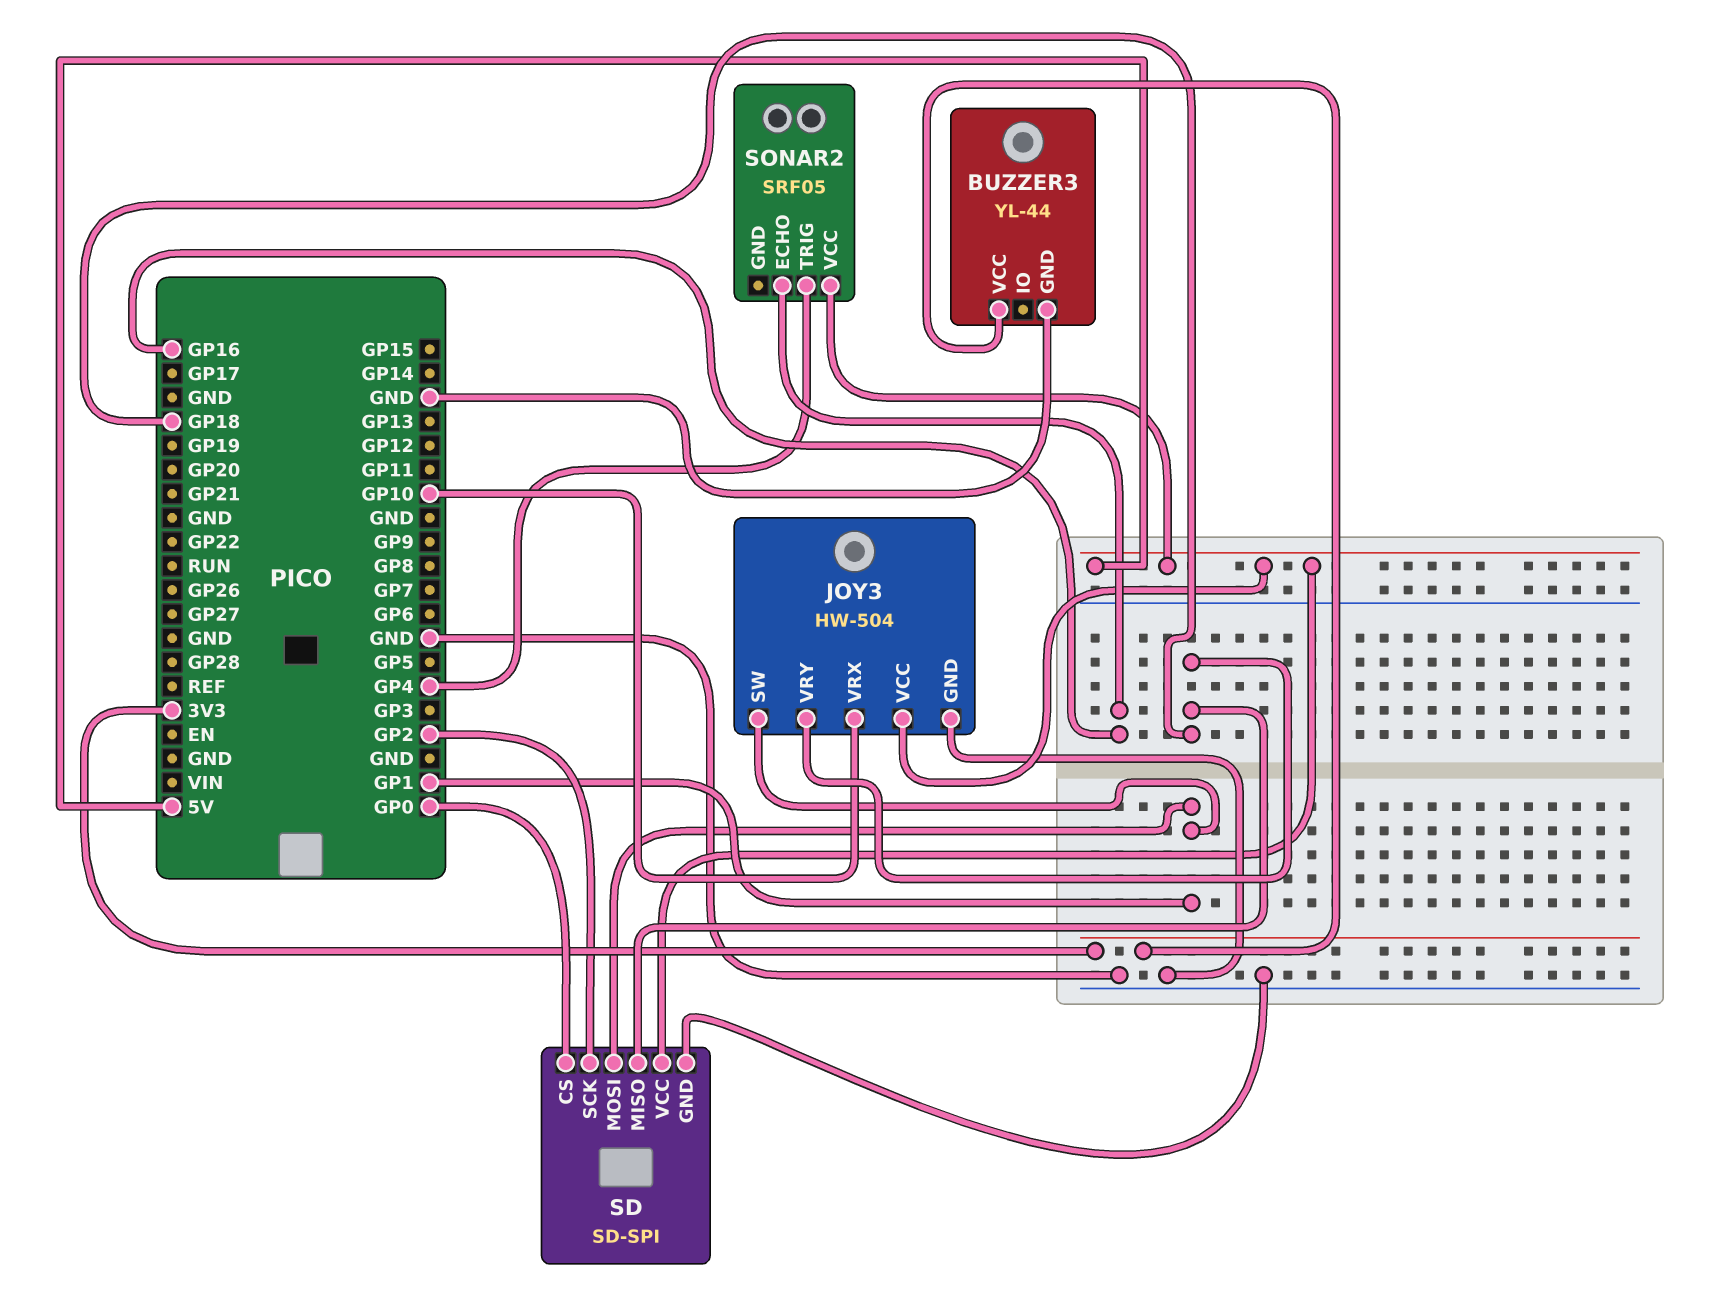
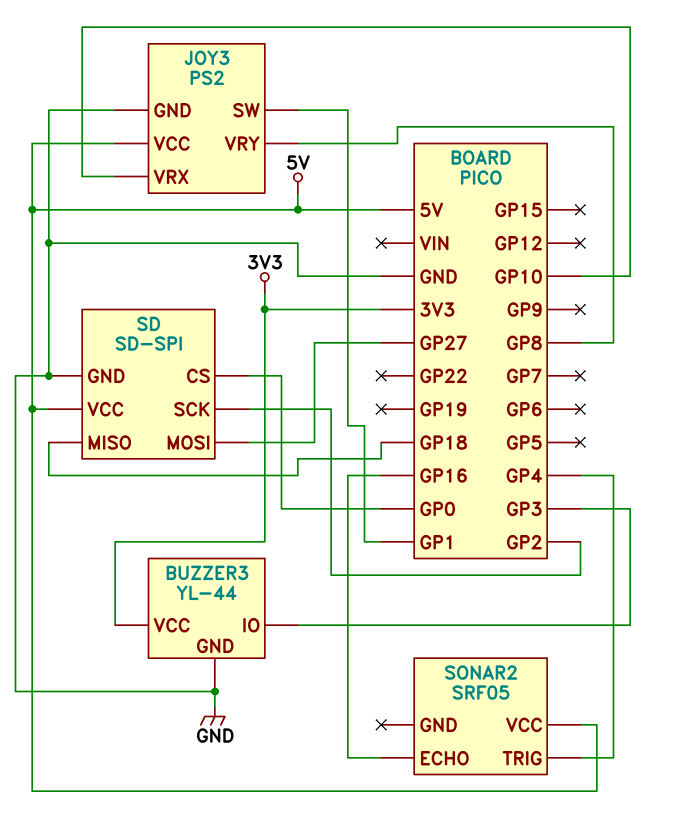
BUZZER3 pin IO: none -> GP3
JOY3: HW-504 -> PS2
JOY3 pin VRY: GP18 -> GP8
SD pin MOSI: GP1 -> GP27

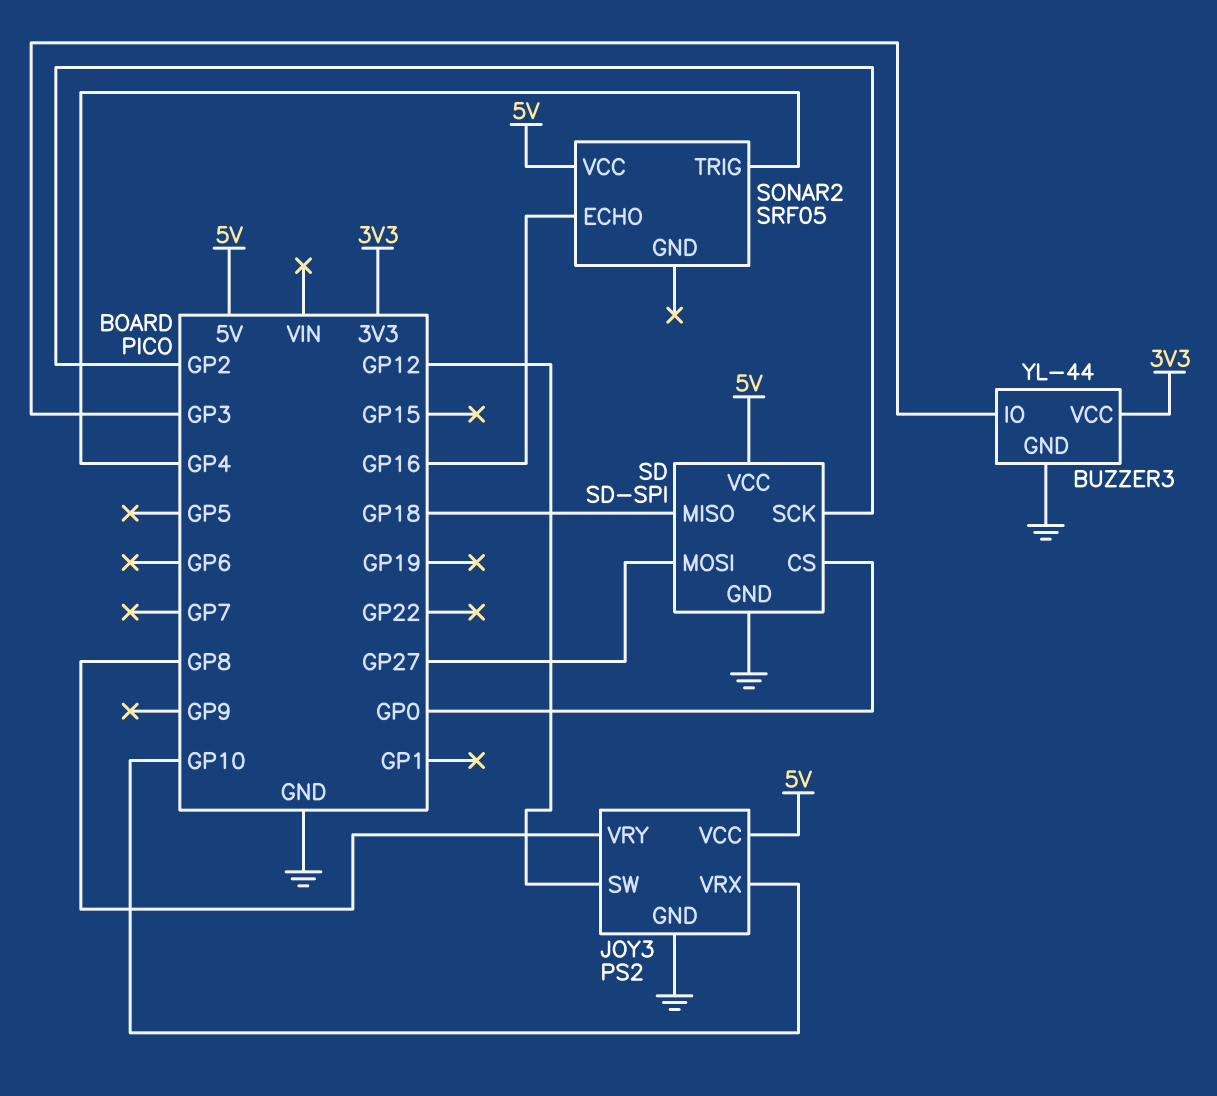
JOY3 pin SW: GP1 -> GP12

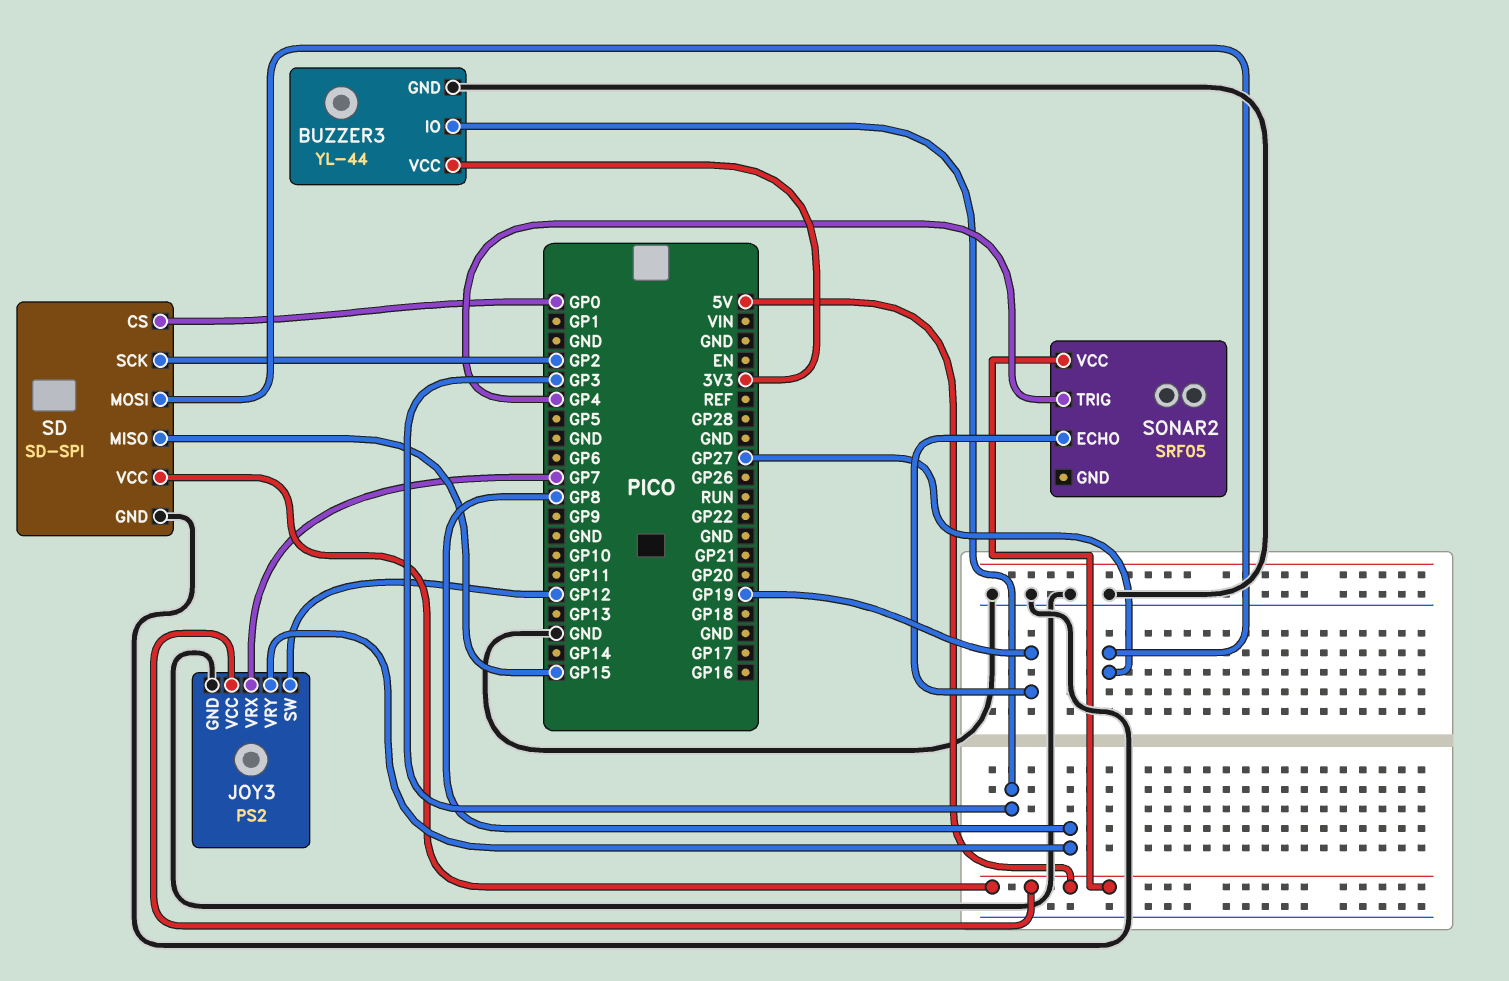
JOY3 pin VRX: GP10 -> GP7
SD pin MISO: GP18 -> GP15
SONAR2 pin ECHO: GP16 -> GP19

